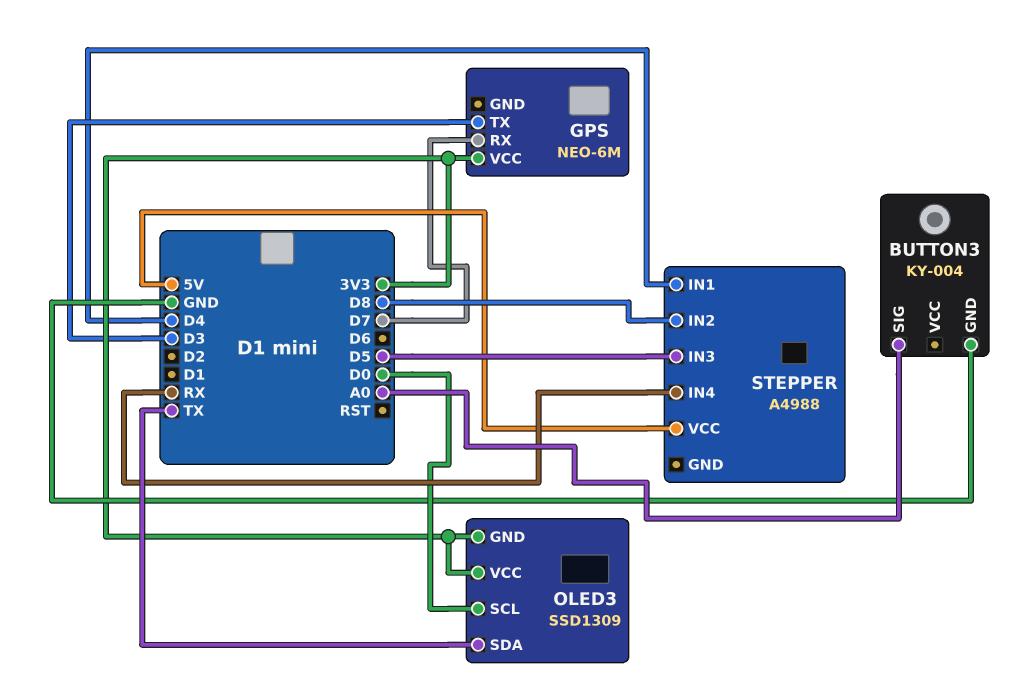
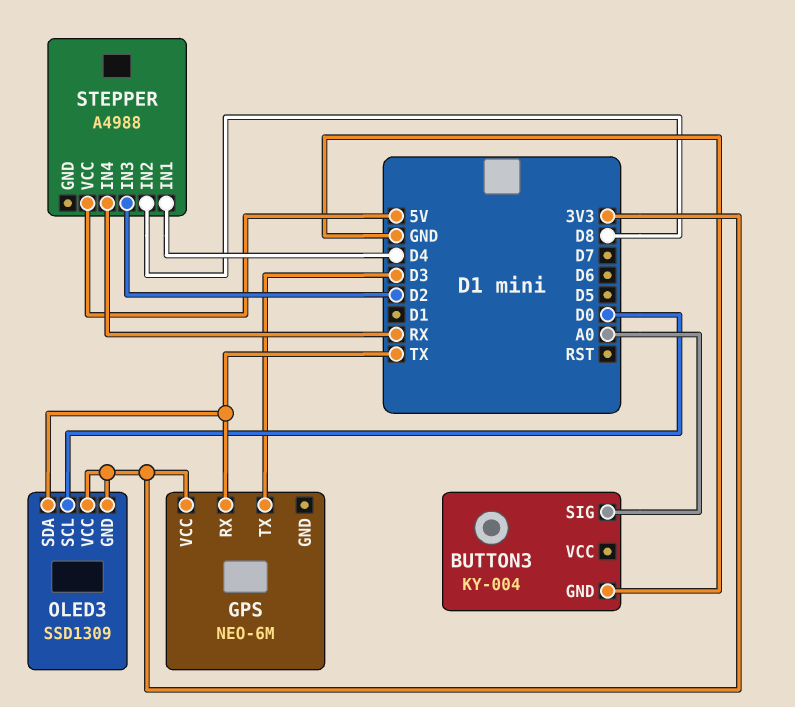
GPS pin RX: D7 -> TX
STEPPER pin IN3: D5 -> D2

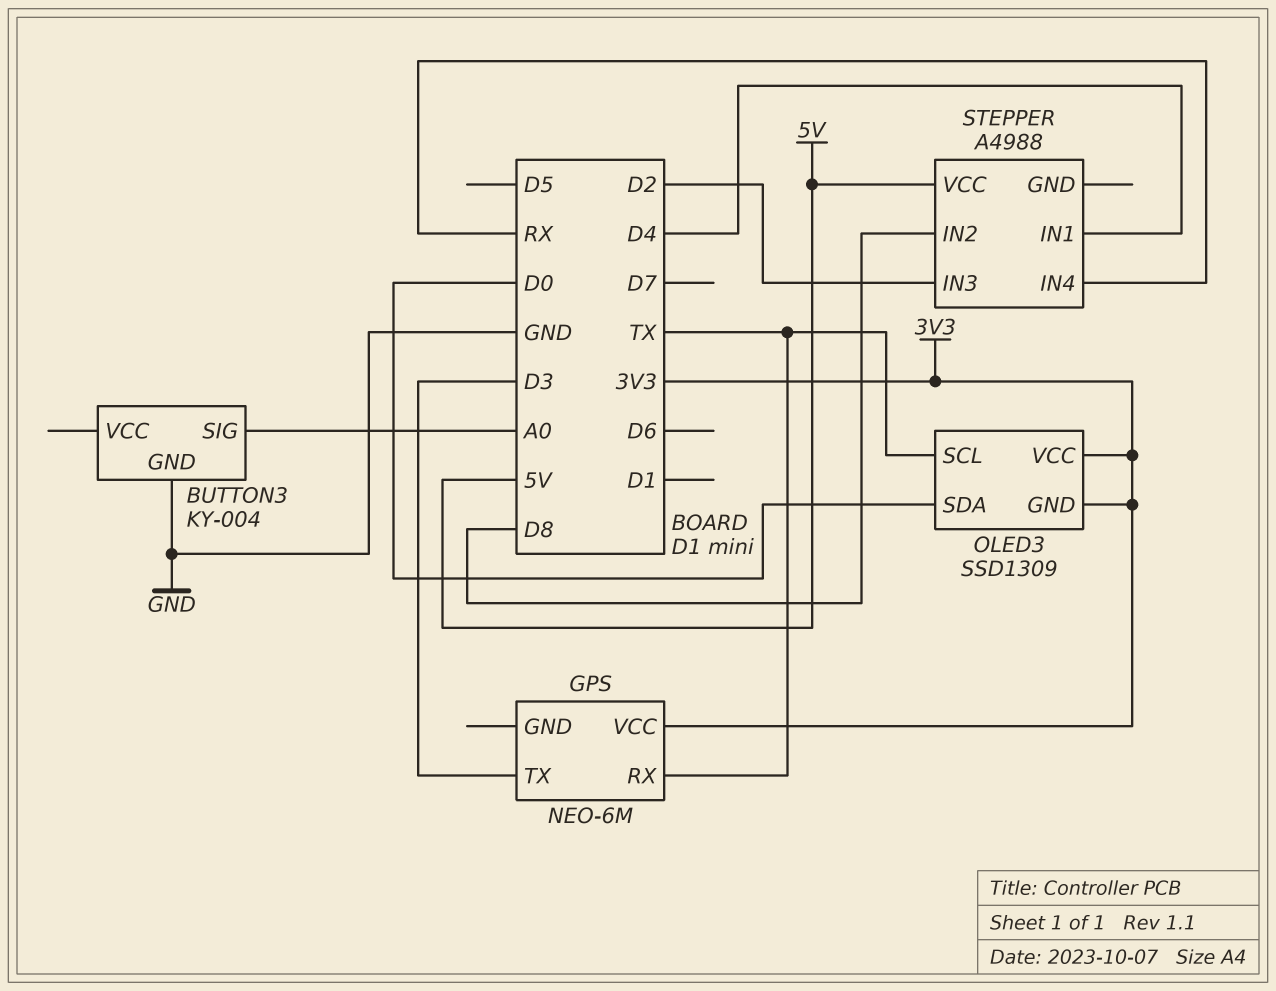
OLED3 pin SCL: D0 -> TX
OLED3 pin SDA: TX -> D0

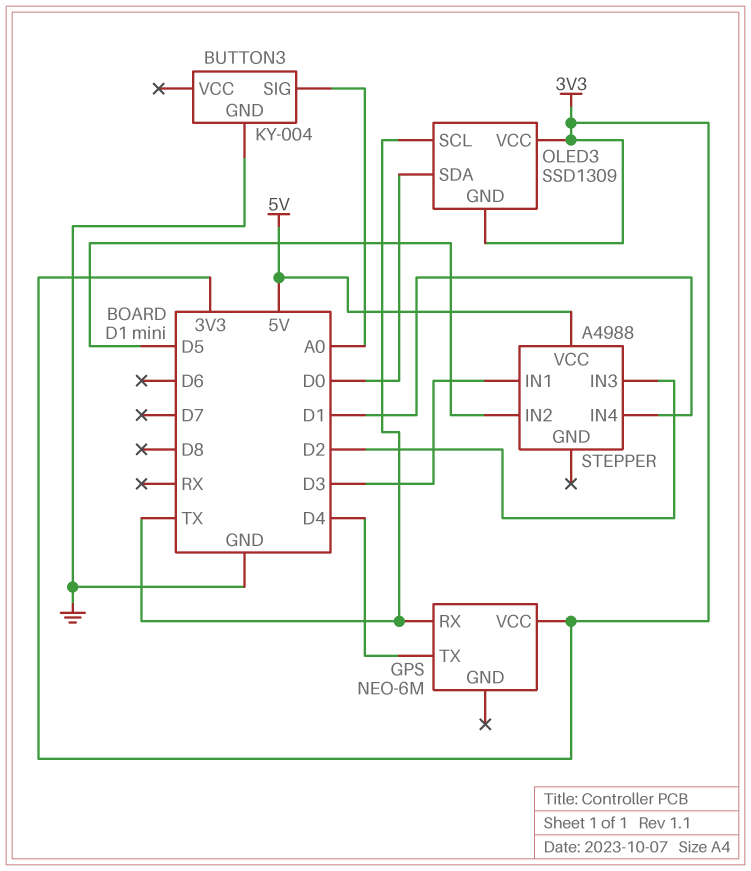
GPS pin TX: D3 -> D4
STEPPER pin IN1: D4 -> D3
STEPPER pin IN2: D8 -> D5
STEPPER pin IN4: RX -> D1

